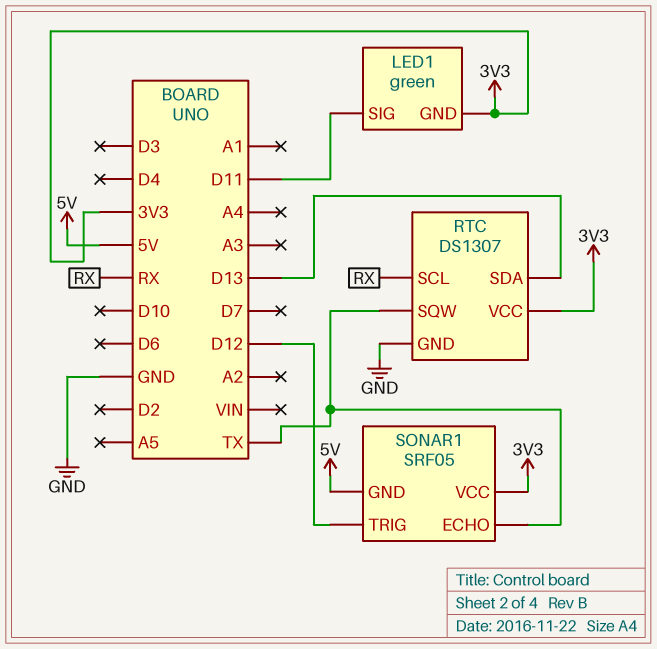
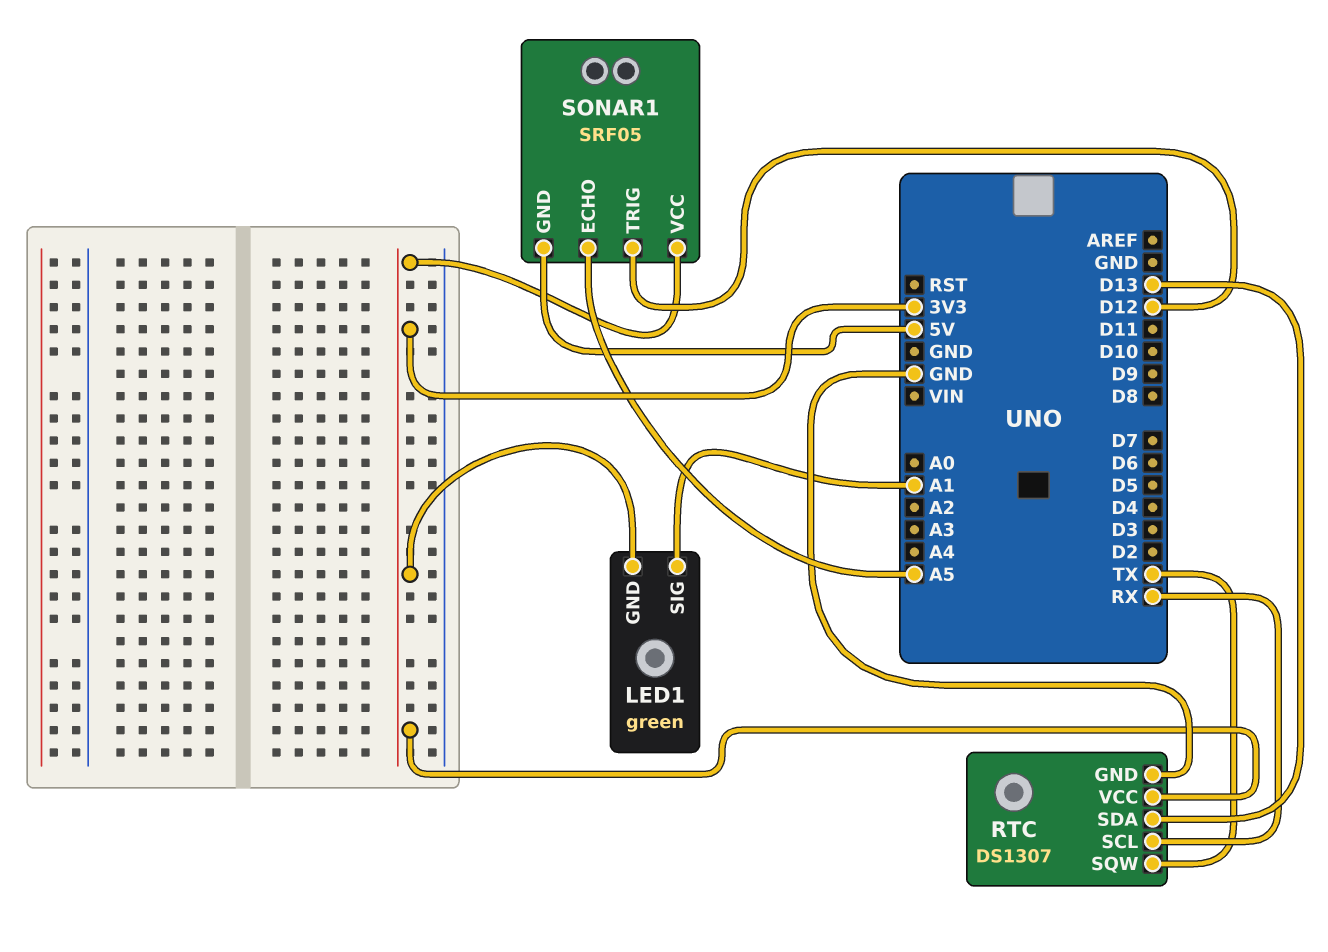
LED1 pin SIG: D11 -> A1
SONAR1 pin ECHO: TX -> A5

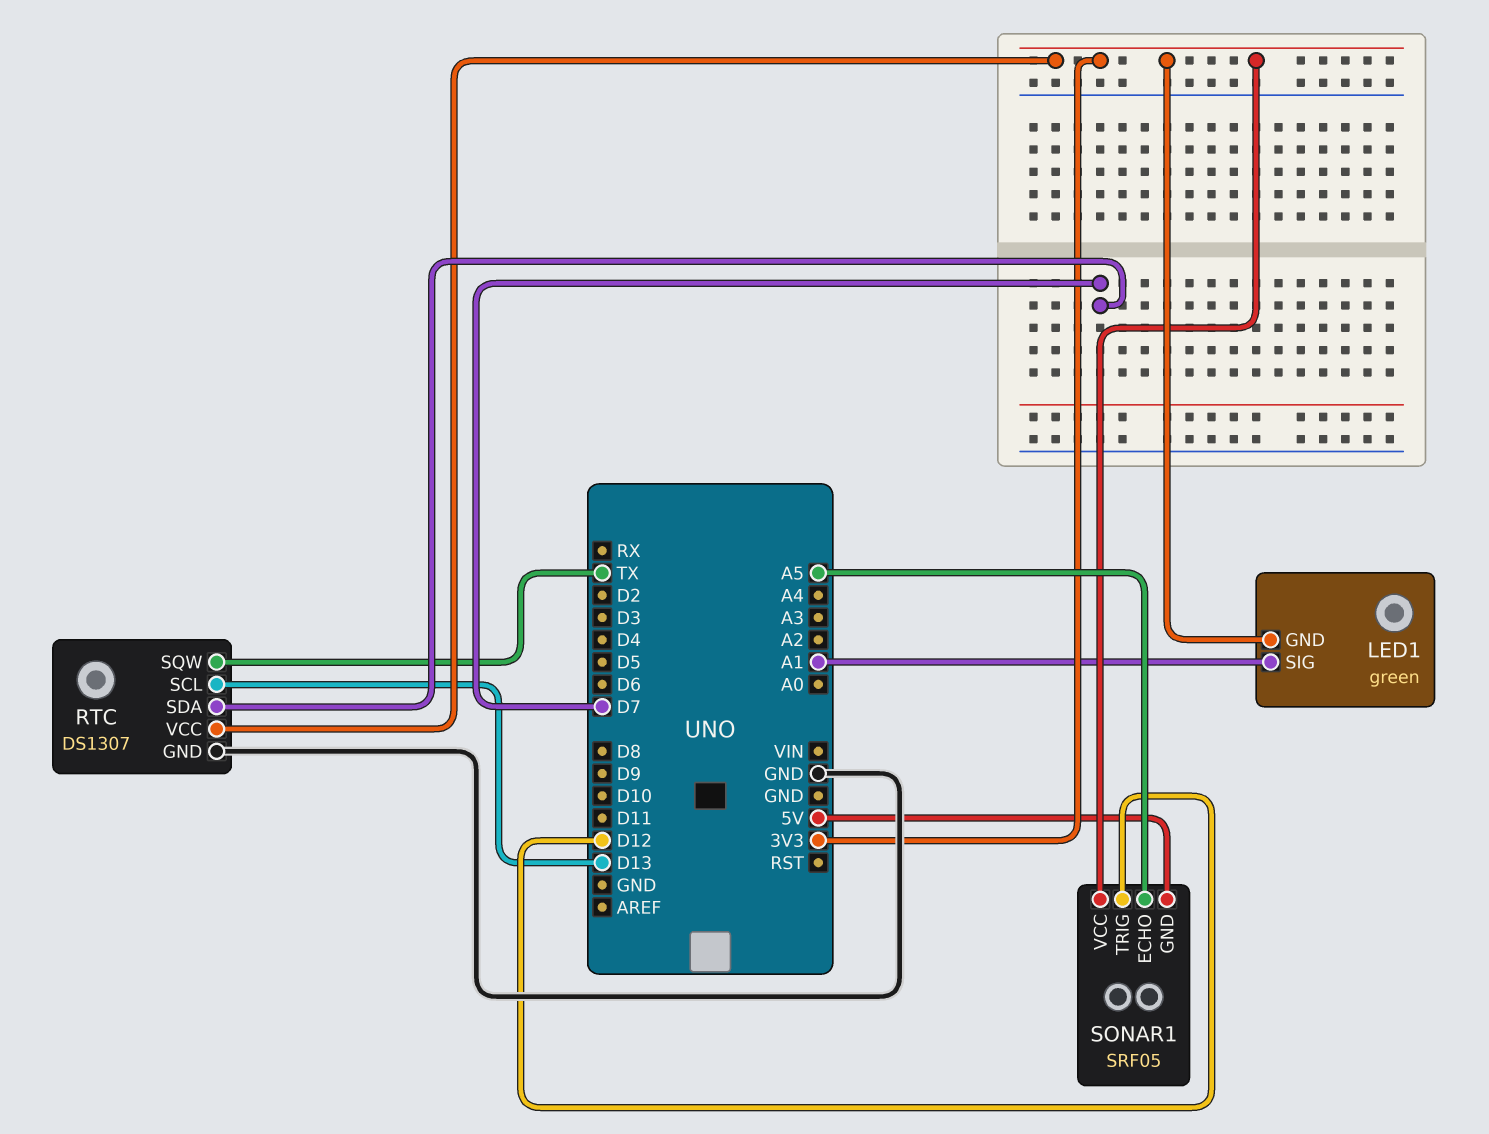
RTC pin SCL: RX -> D13
RTC pin SDA: D13 -> D7

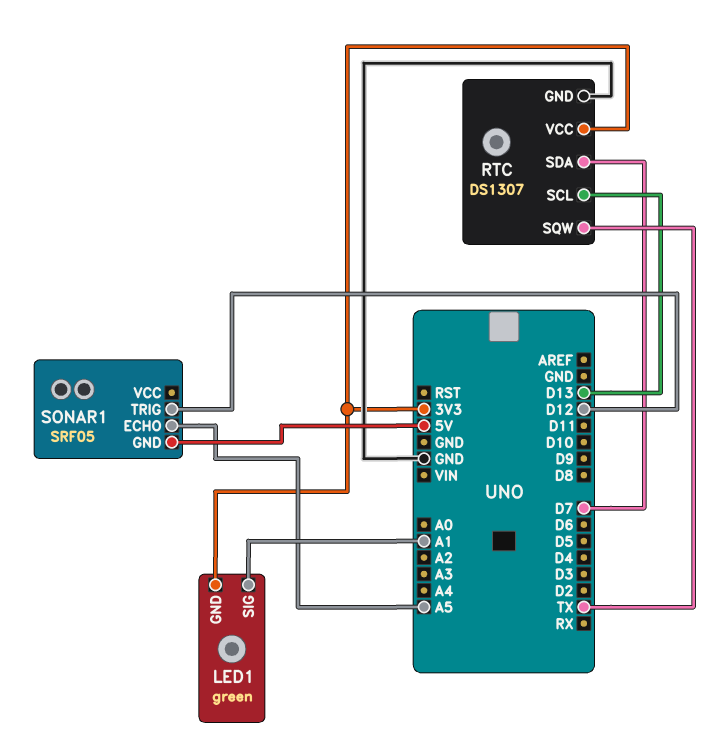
SONAR1 pin VCC: 3V3 -> none

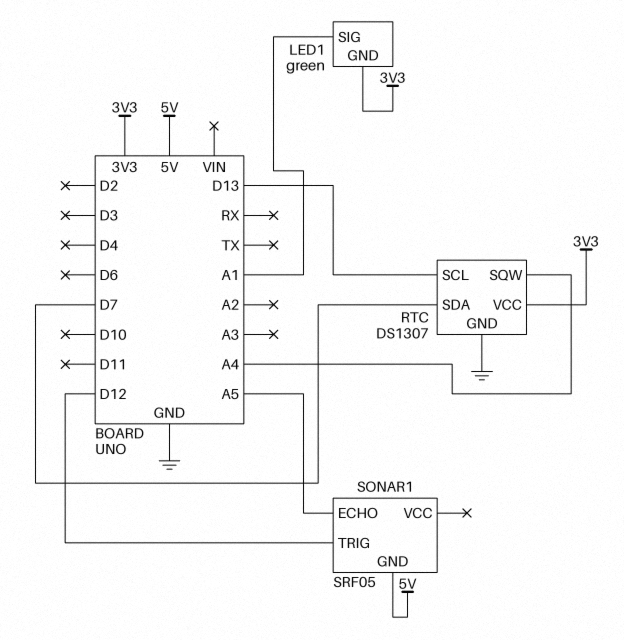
RTC pin SQW: TX -> A4

